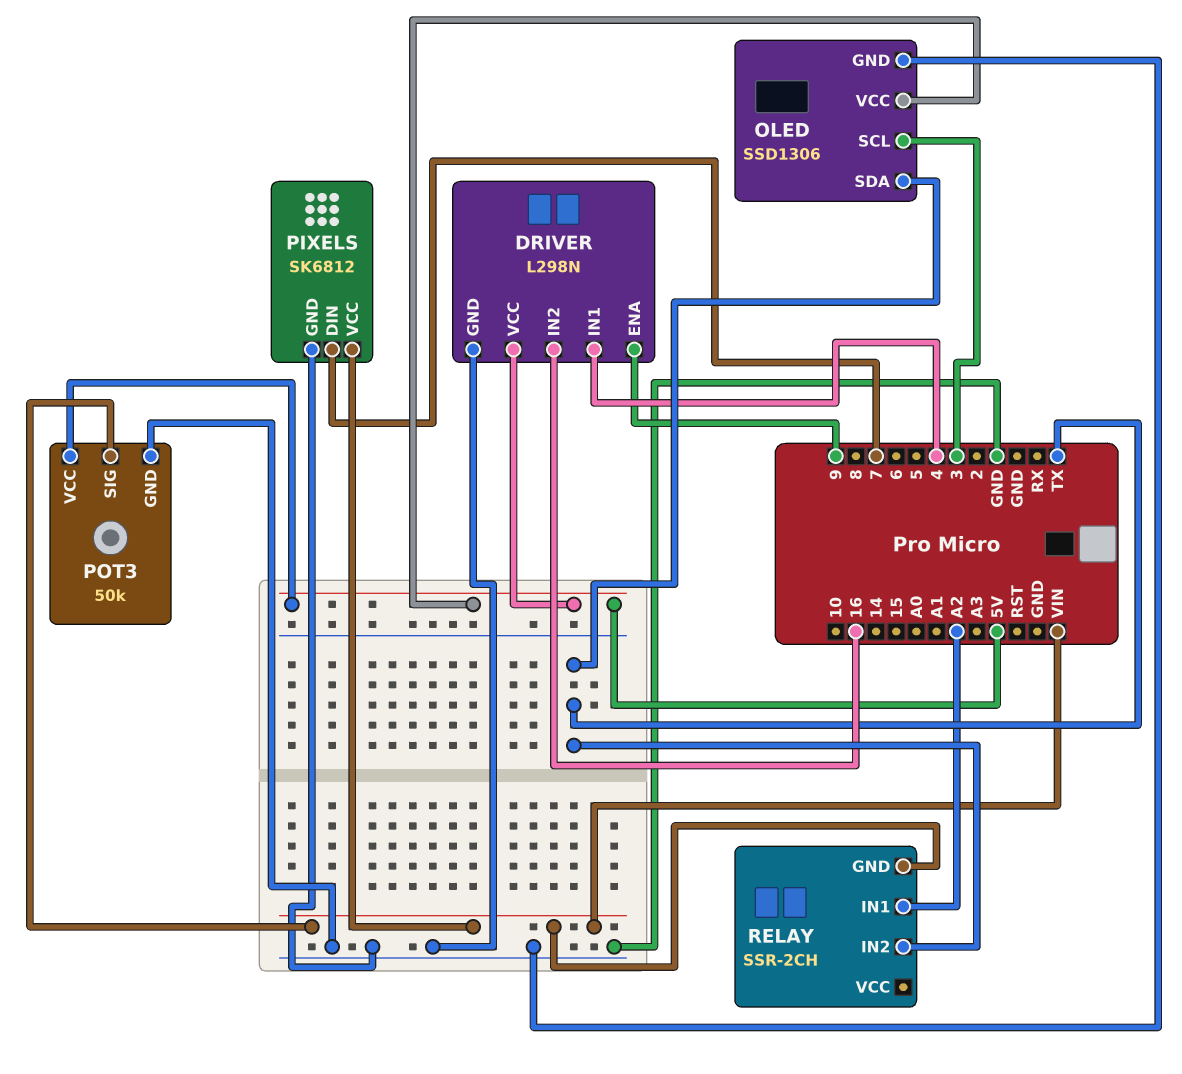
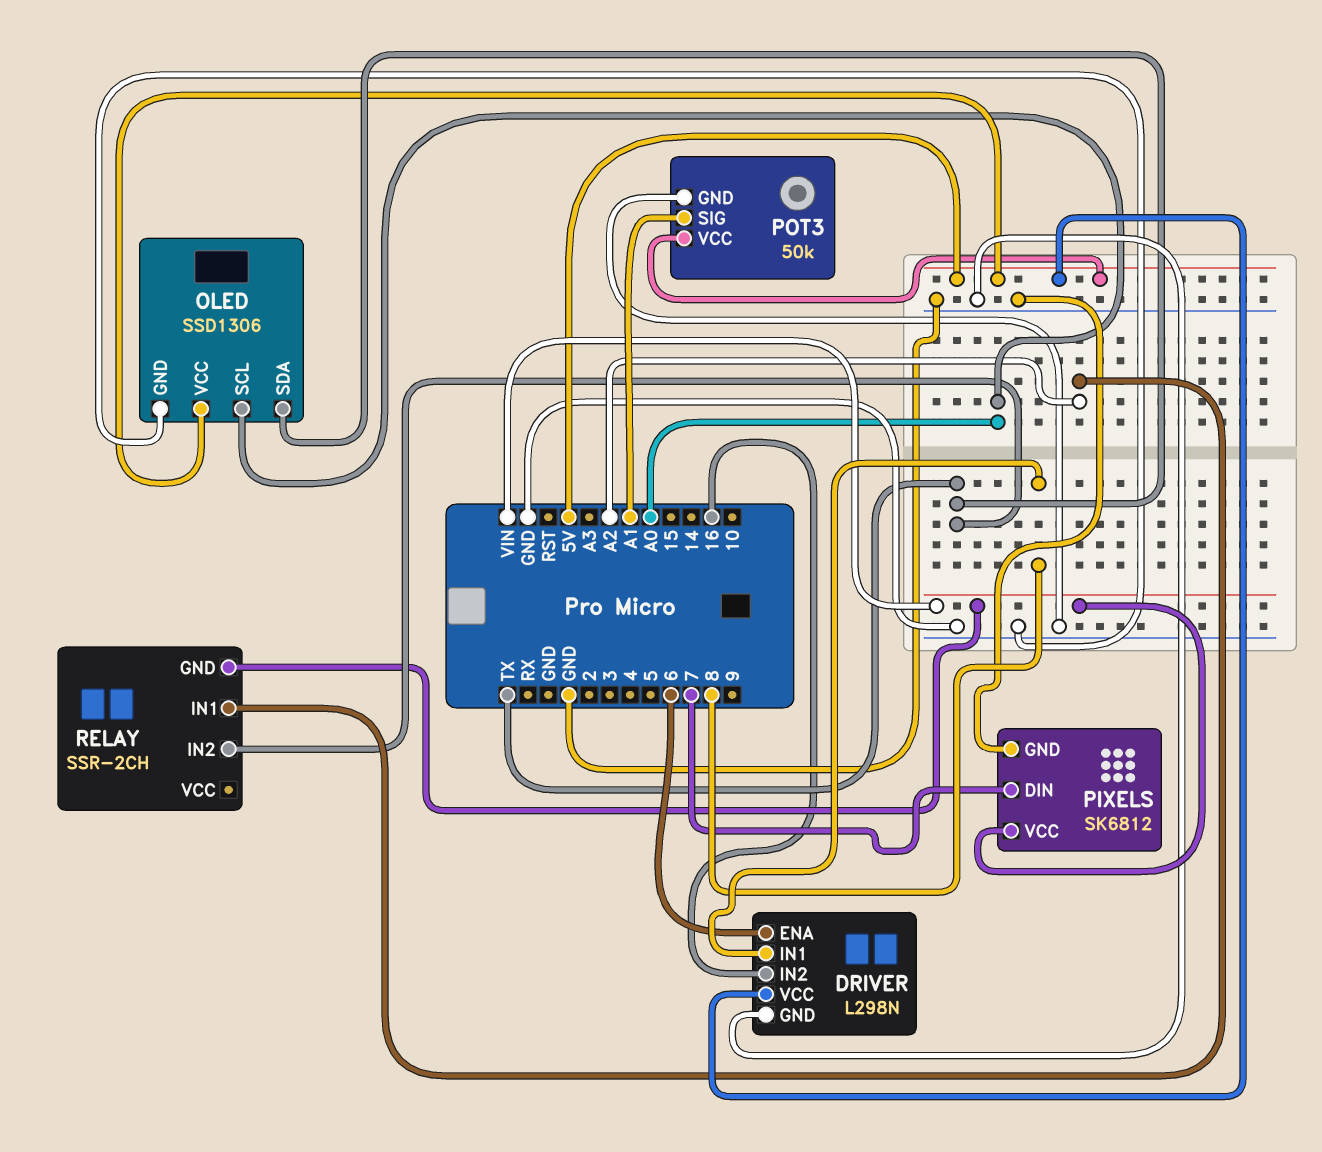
DRIVER pin ENA: 9 -> 6
DRIVER pin IN1: 4 -> 8
OLED pin SCL: 3 -> A0
POT3 pin SIG: VIN -> A1

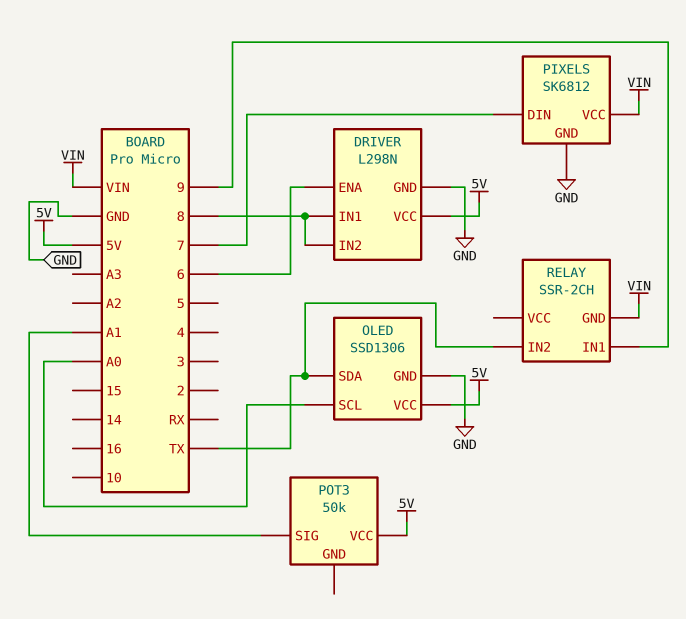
DRIVER pin IN2: 16 -> 8
POT3 pin GND: GND -> none
RELAY pin IN1: A2 -> 9

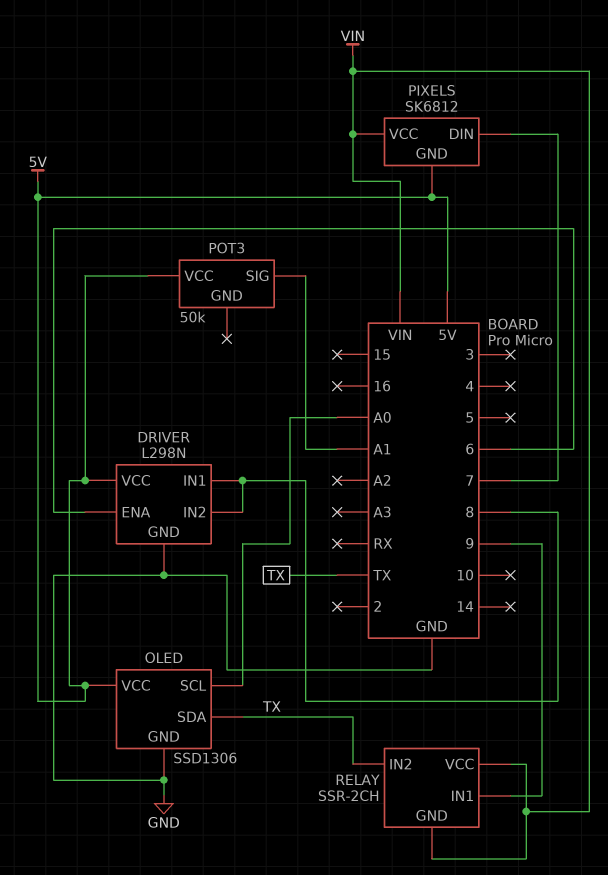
PIXELS pin GND: GND -> 5V
RELAY pin VCC: none -> VIN

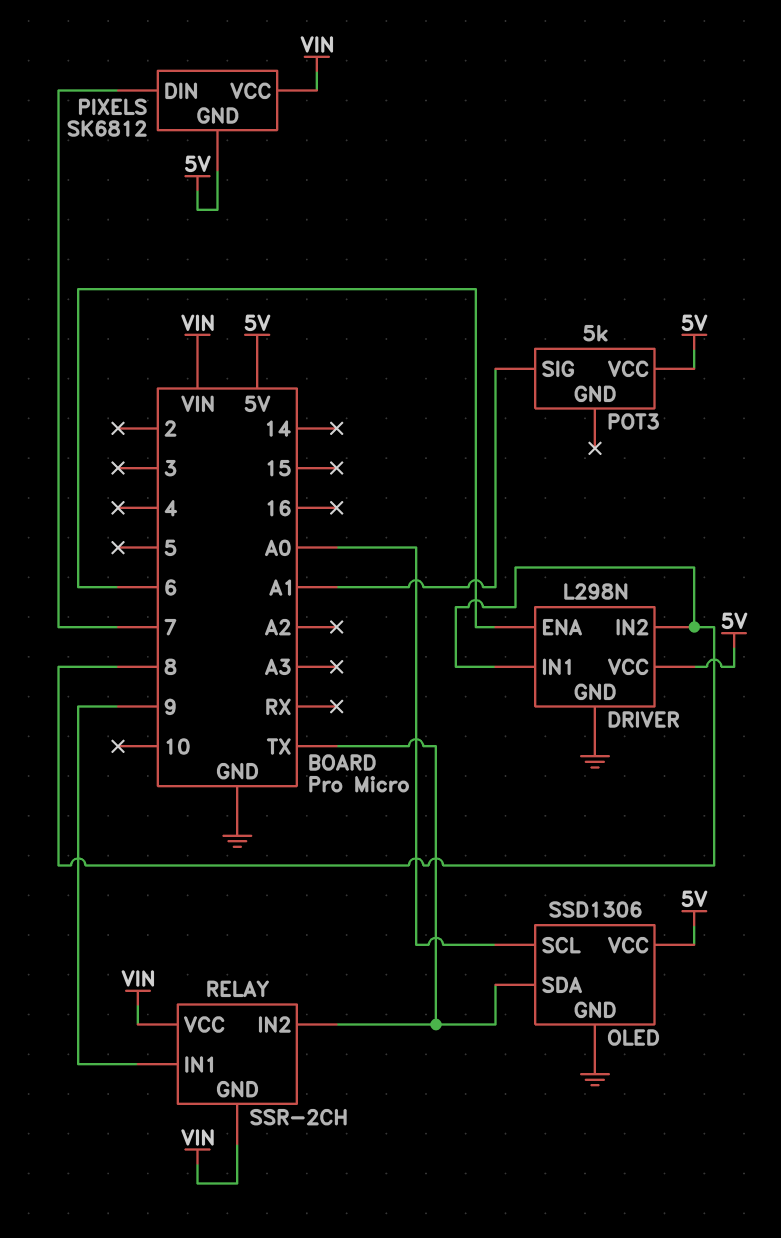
POT3: 50k -> 5k

